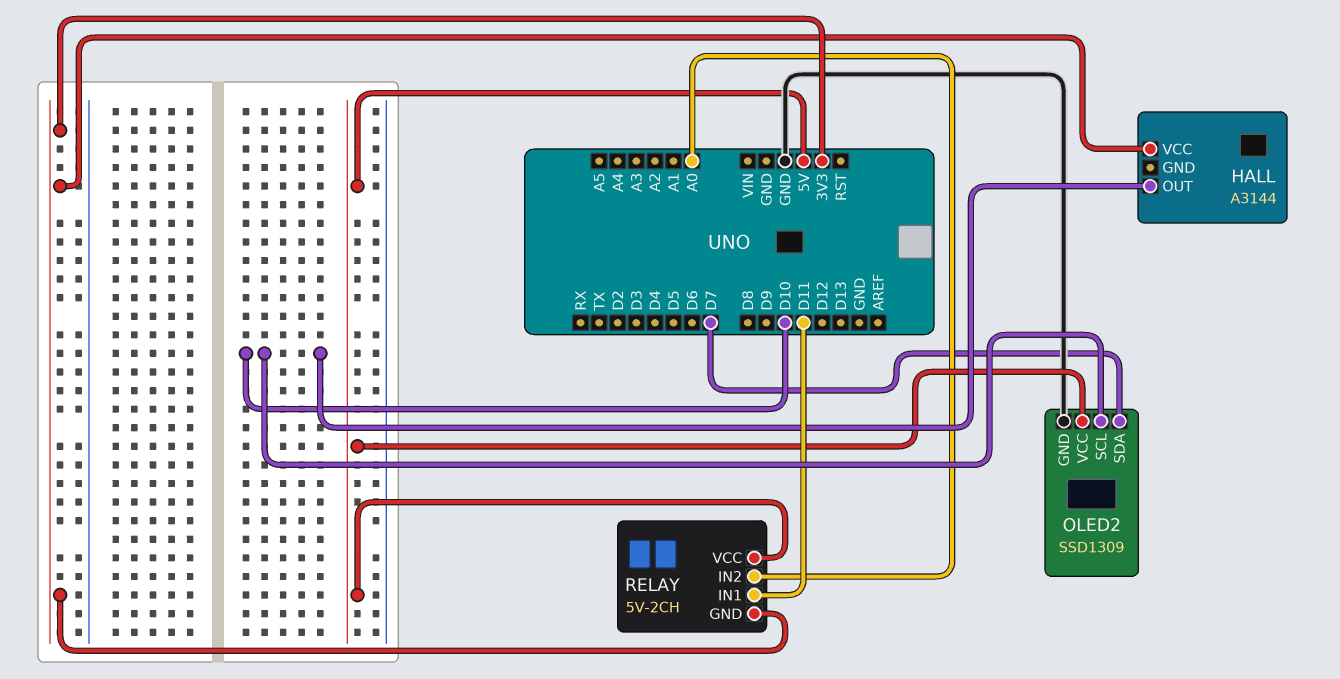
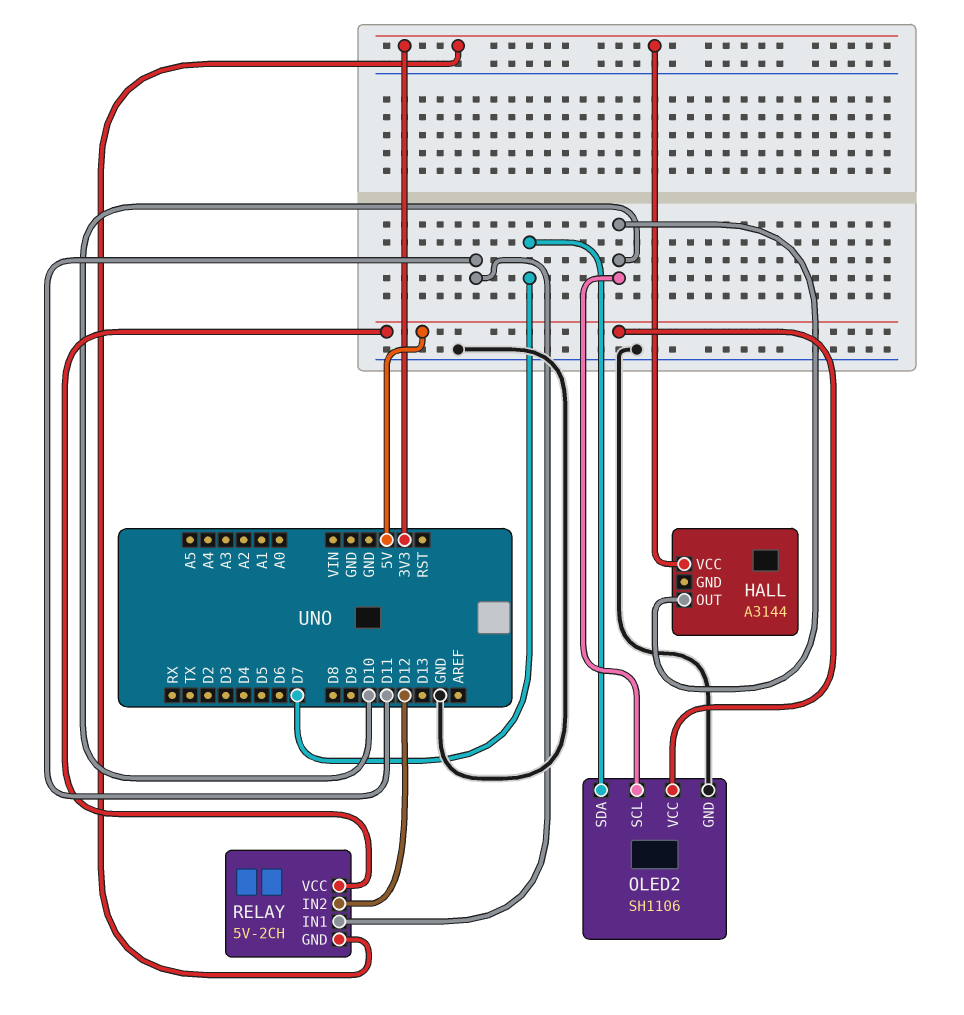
OLED2: SSD1309 -> SH1106
RELAY pin IN2: A0 -> D12

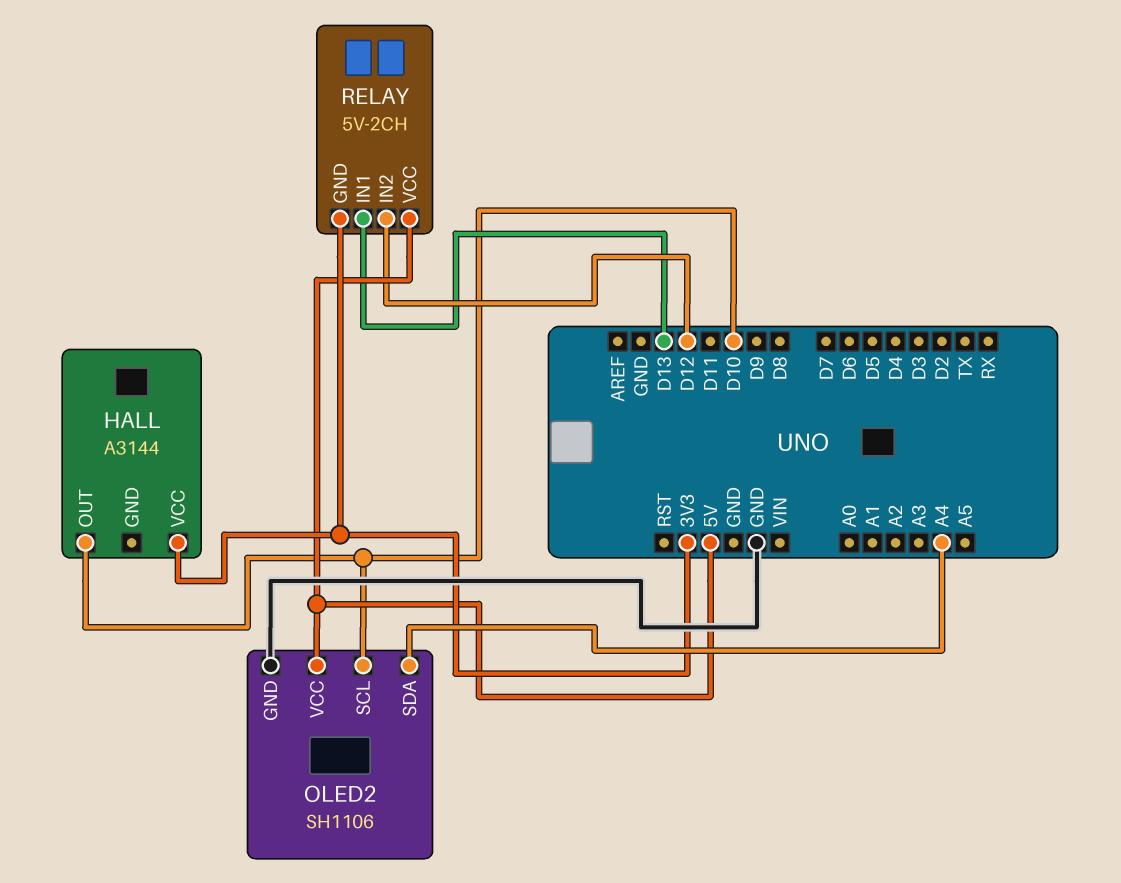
OLED2 pin SDA: D7 -> A4
RELAY pin IN1: D11 -> D13

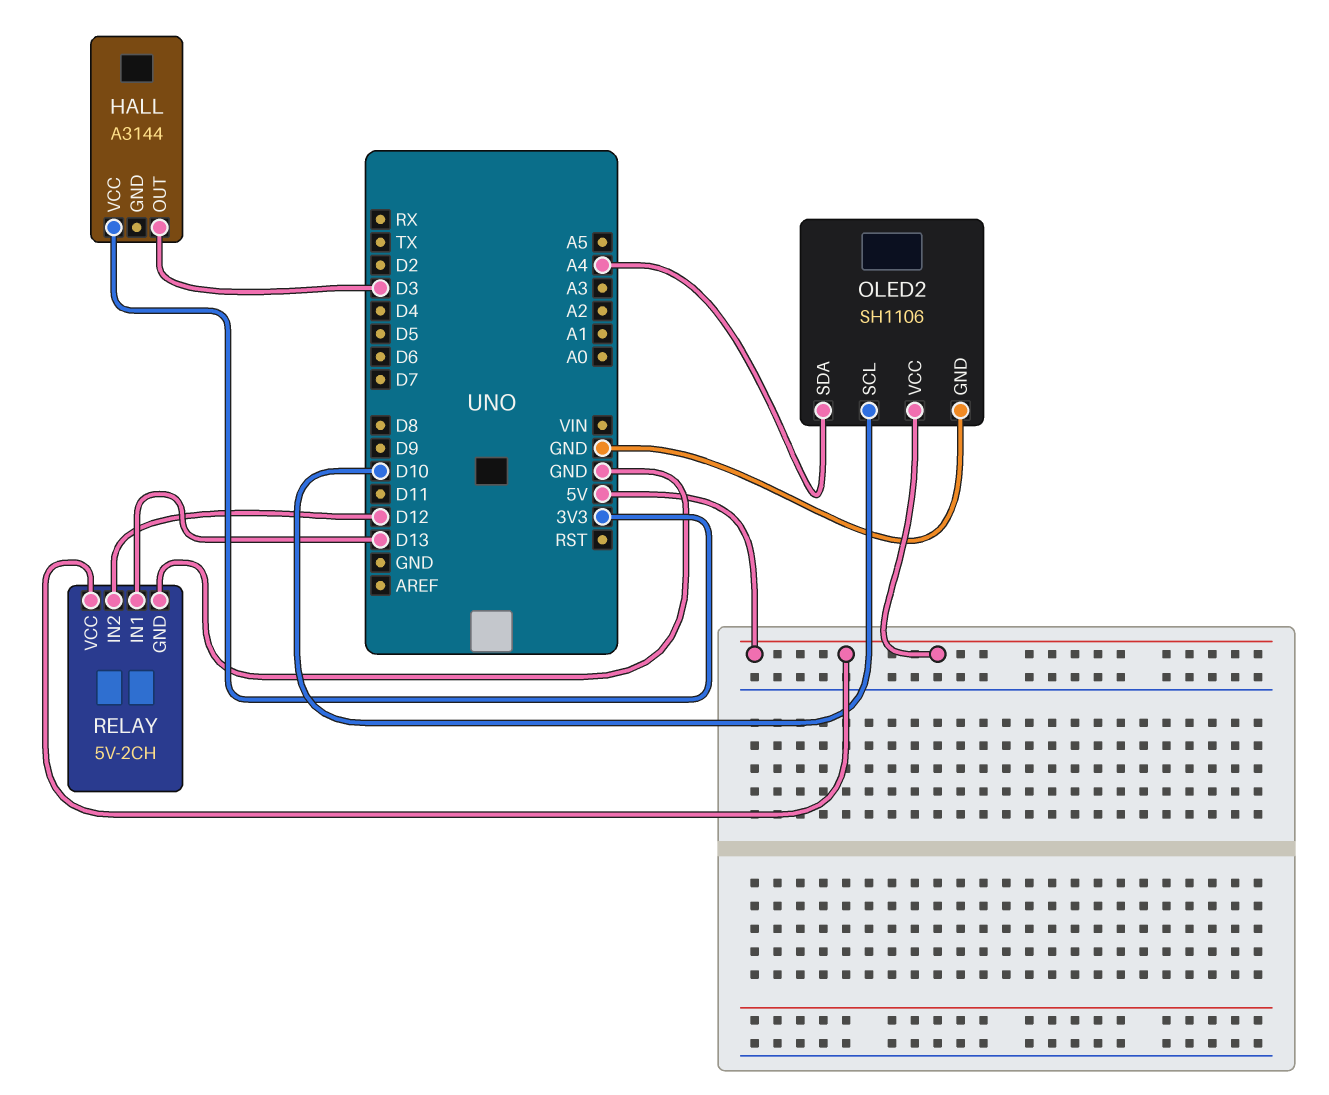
HALL pin OUT: D10 -> D3
RELAY pin GND: 3V3 -> GND

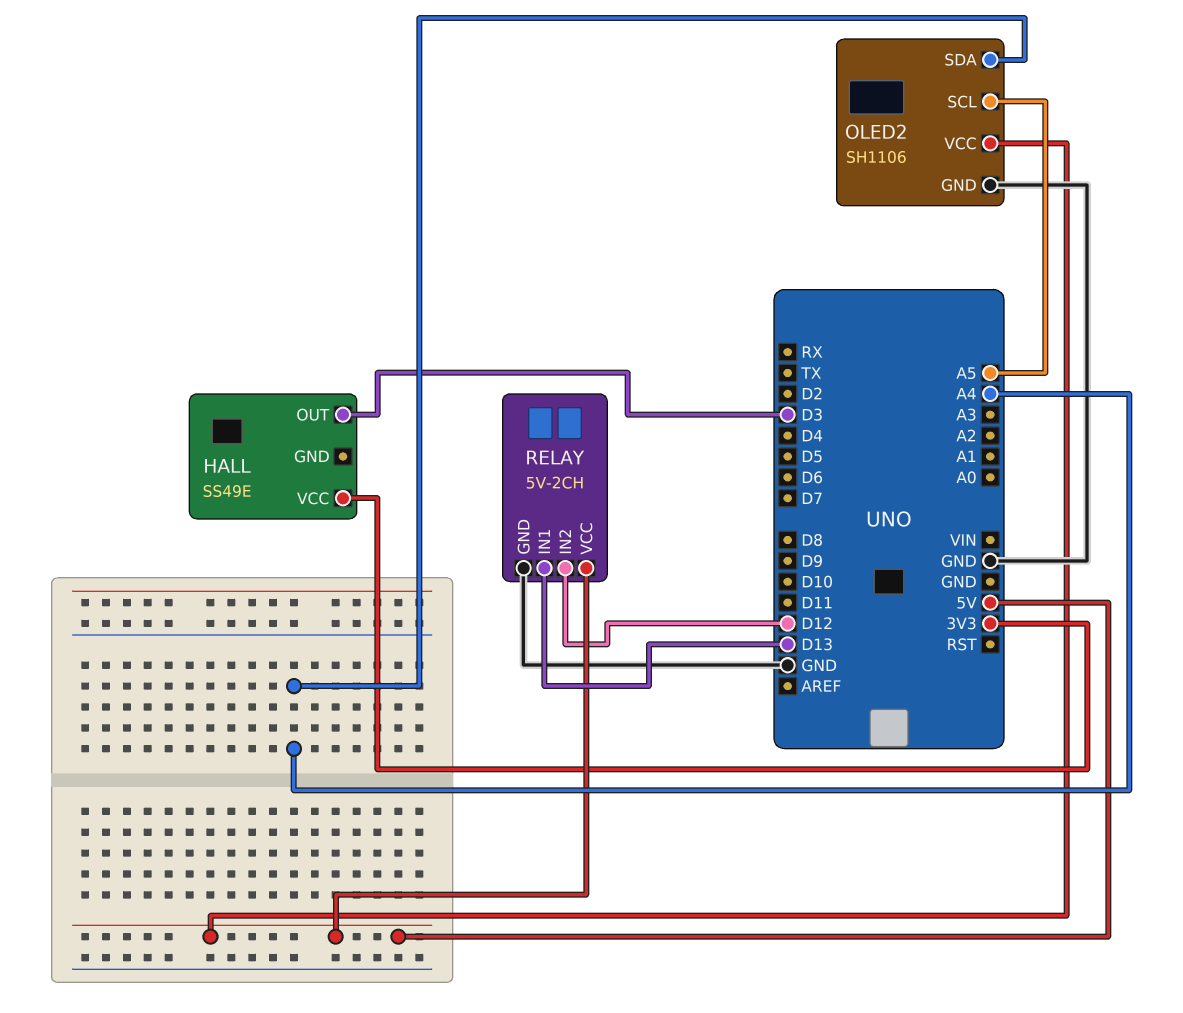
HALL: A3144 -> SS49E
OLED2 pin SCL: D10 -> A5

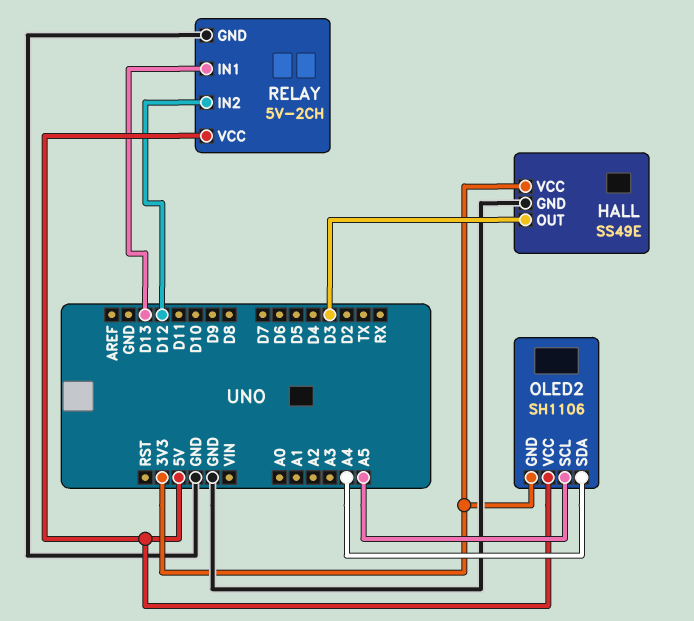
HALL pin GND: none -> GND
OLED2 pin GND: GND -> 3V3

